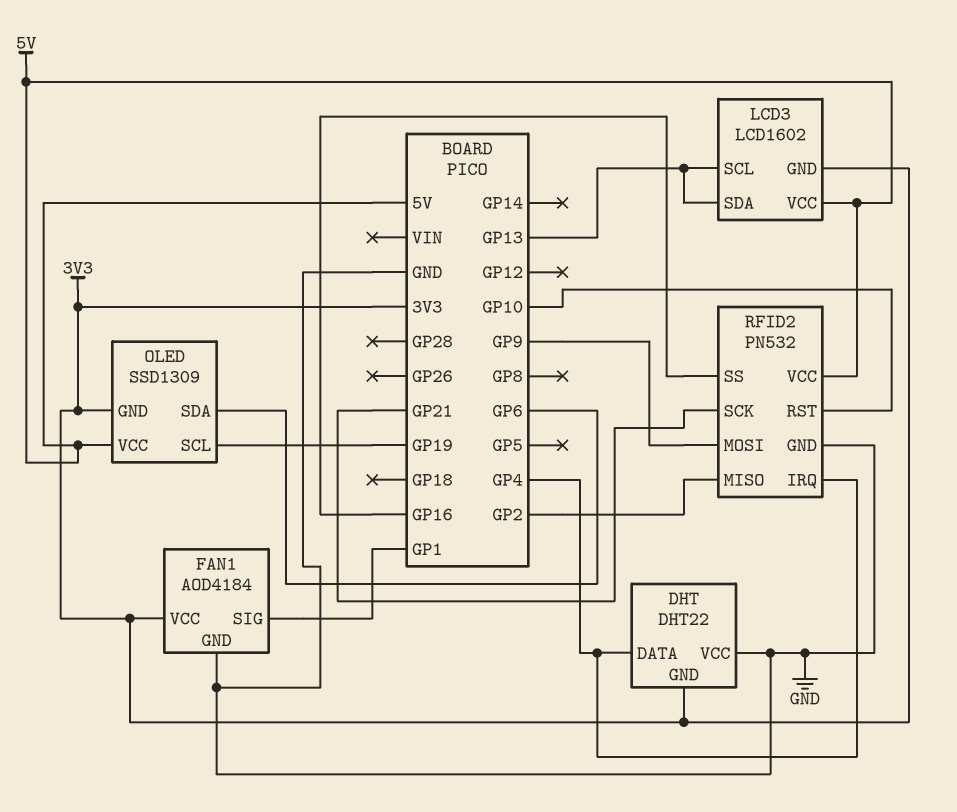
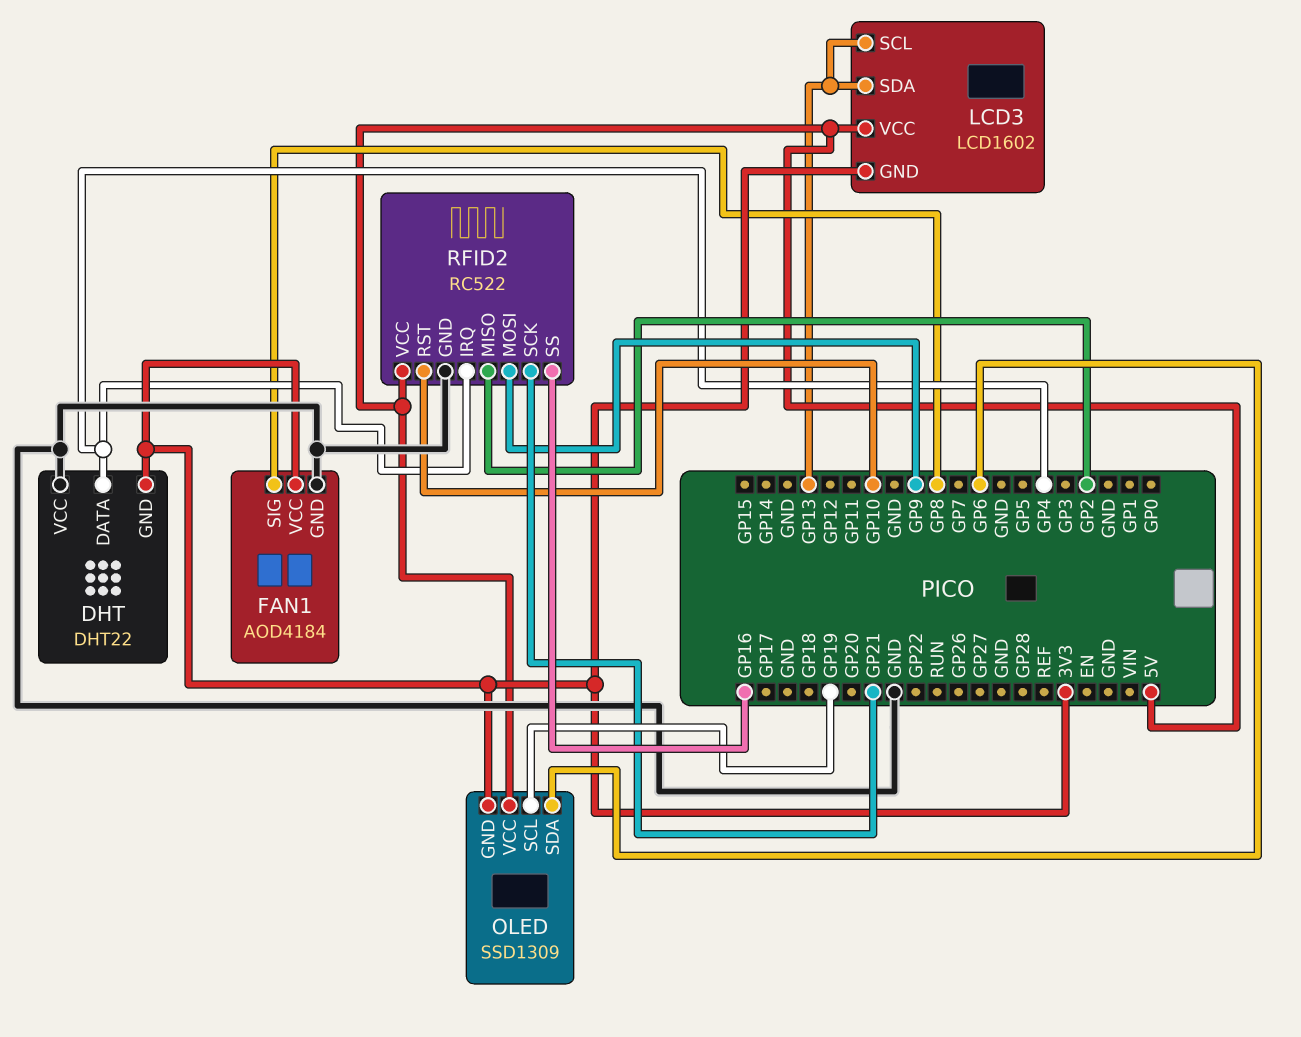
FAN1 pin SIG: GP1 -> GP8
RFID2: PN532 -> RC522

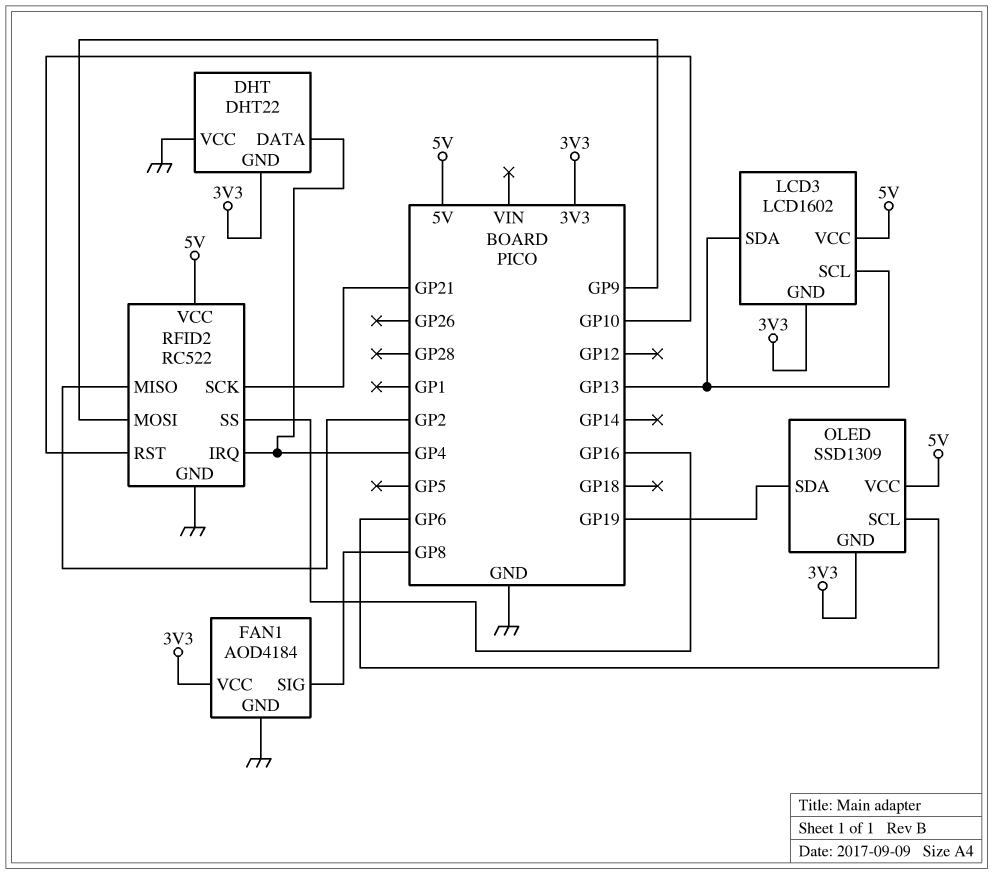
OLED pin SCL: GP19 -> GP6
OLED pin SDA: GP6 -> GP19

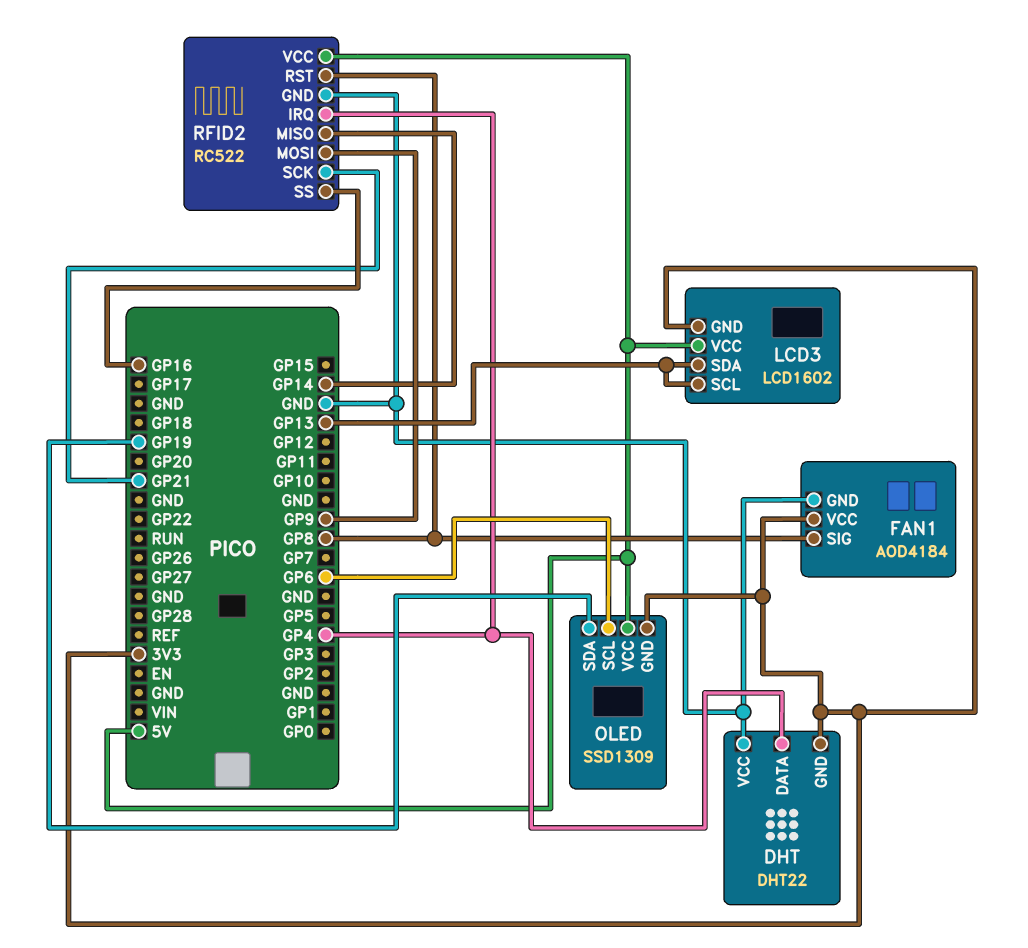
RFID2 pin MISO: GP2 -> GP14
RFID2 pin RST: GP10 -> GP8

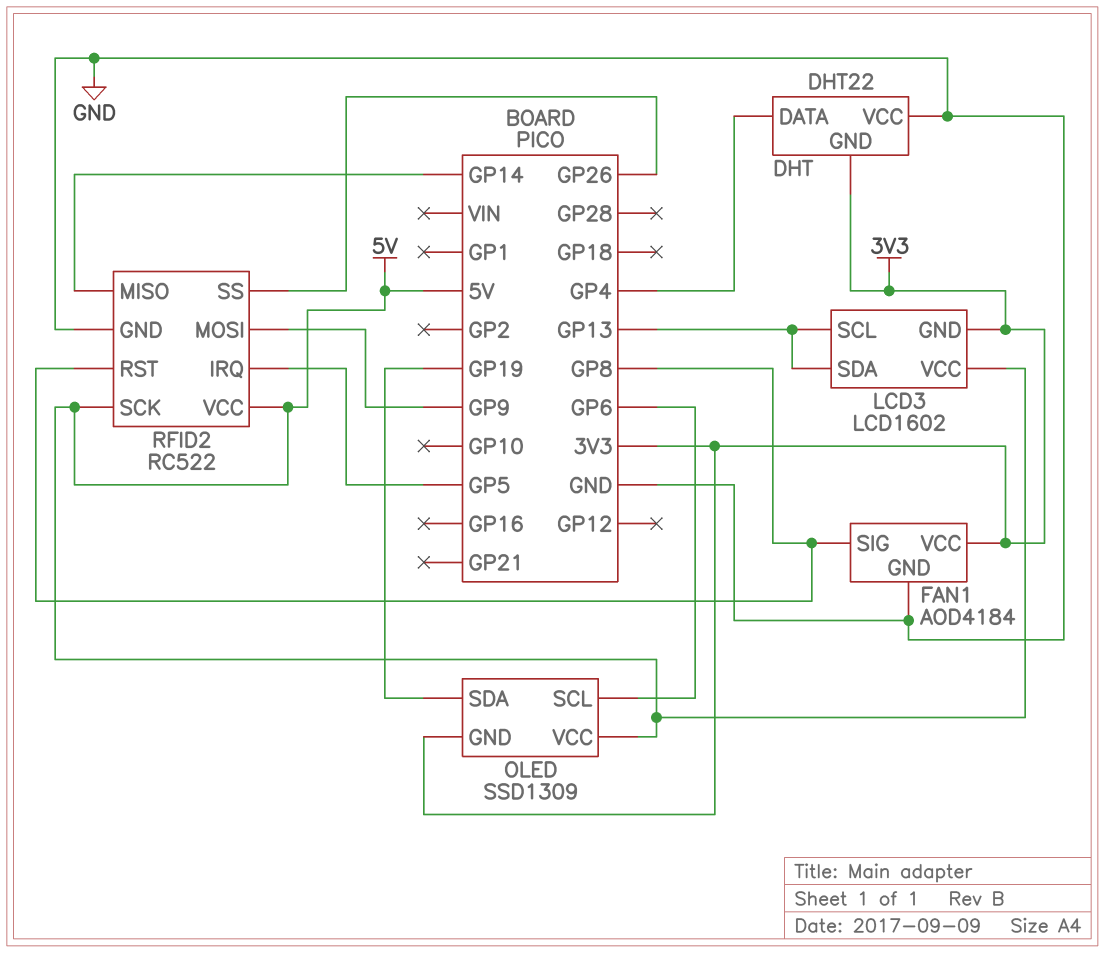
RFID2 pin IRQ: GP4 -> GP5
RFID2 pin SCK: GP21 -> 5V
RFID2 pin SS: GP16 -> GP26

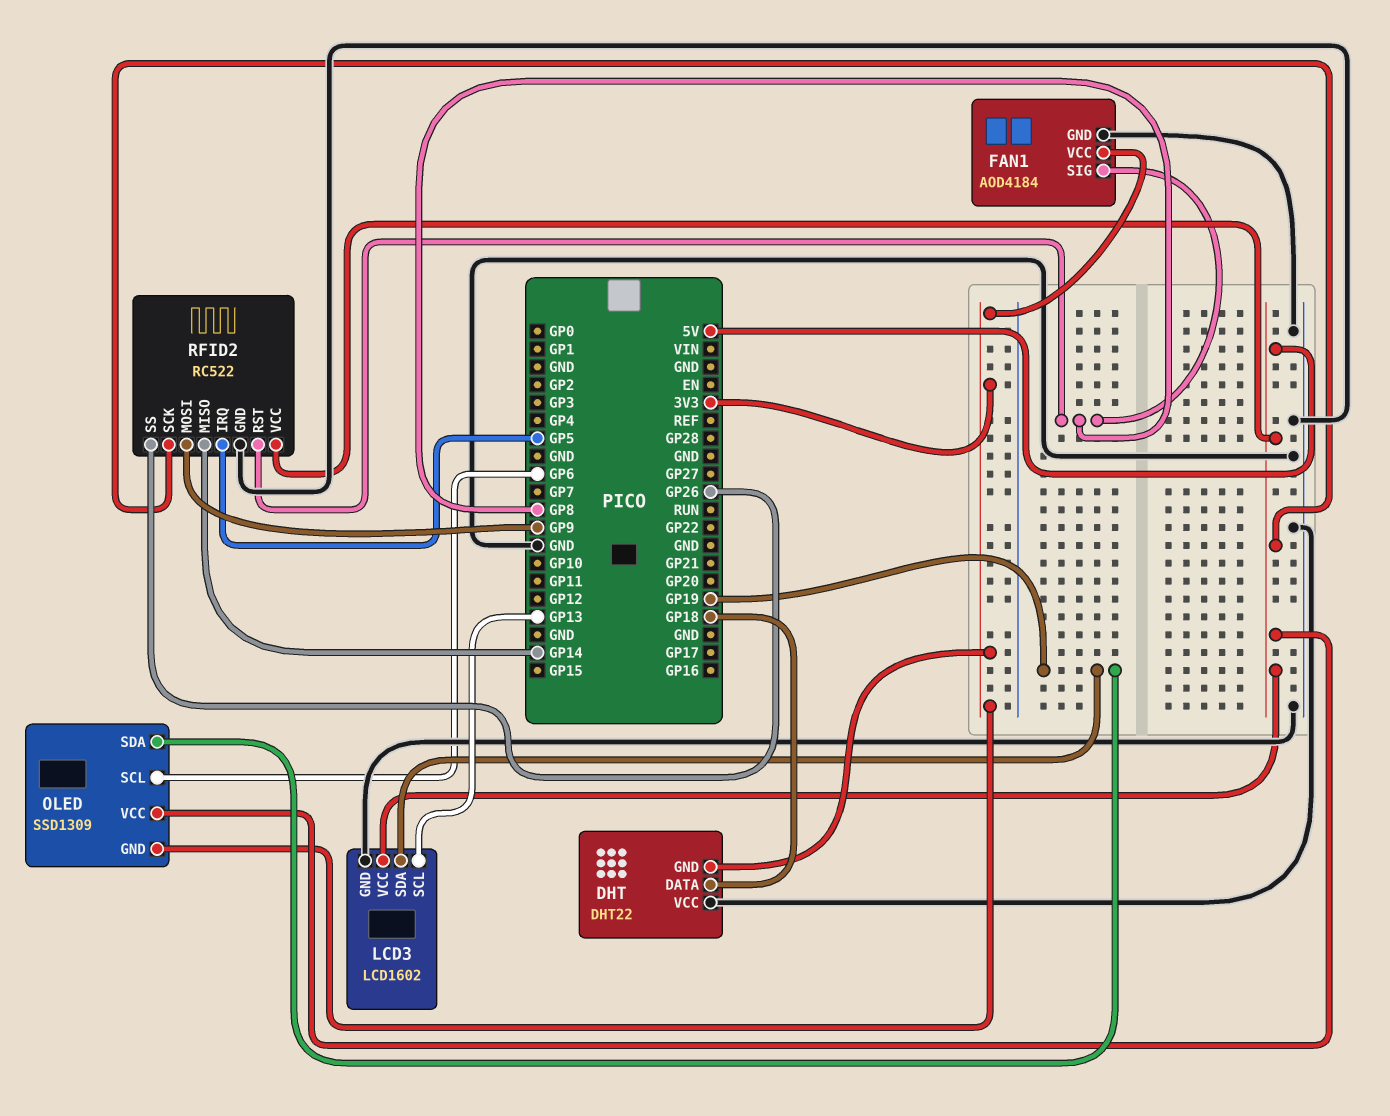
DHT pin DATA: GP4 -> GP18
LCD3 pin GND: 3V3 -> GND
LCD3 pin SDA: GP13 -> GP19

